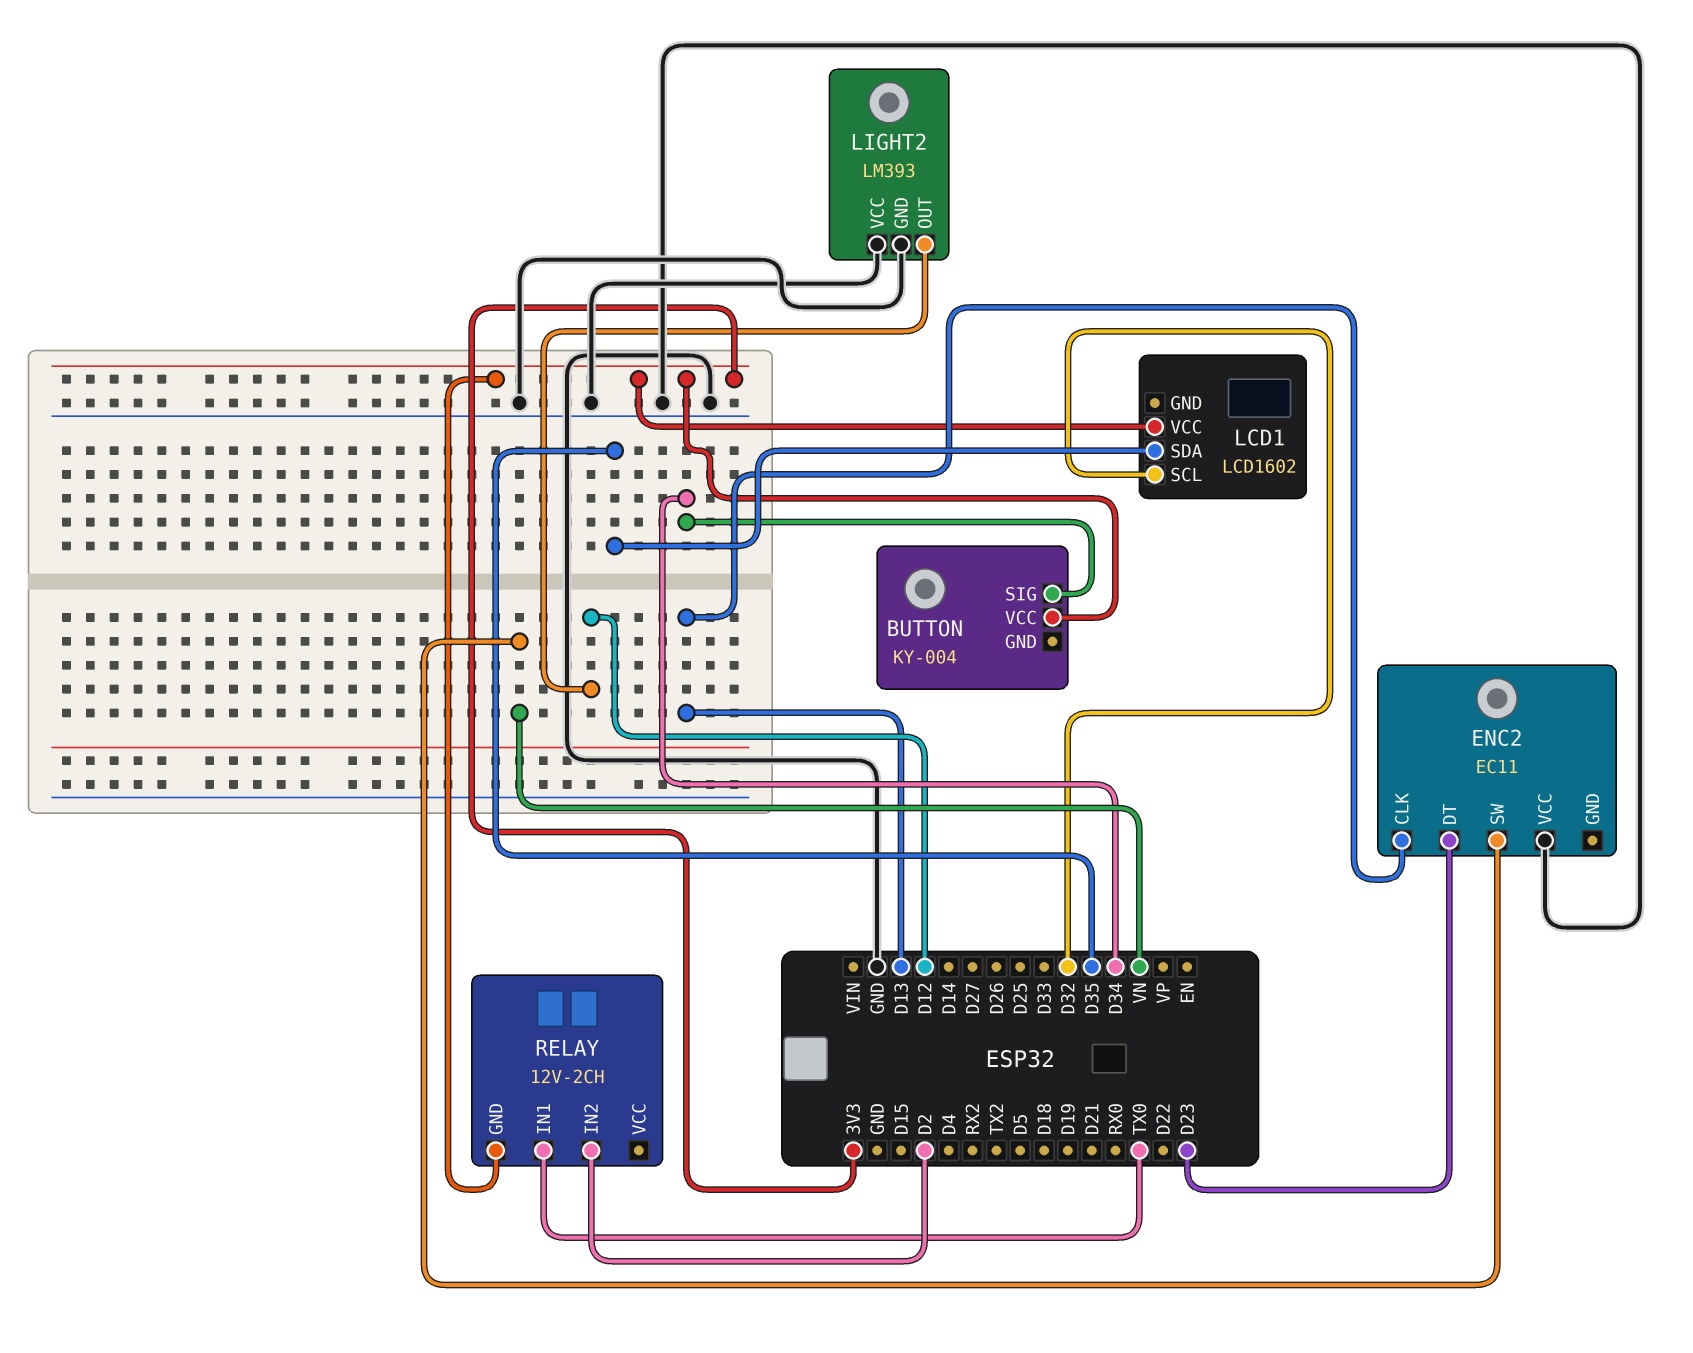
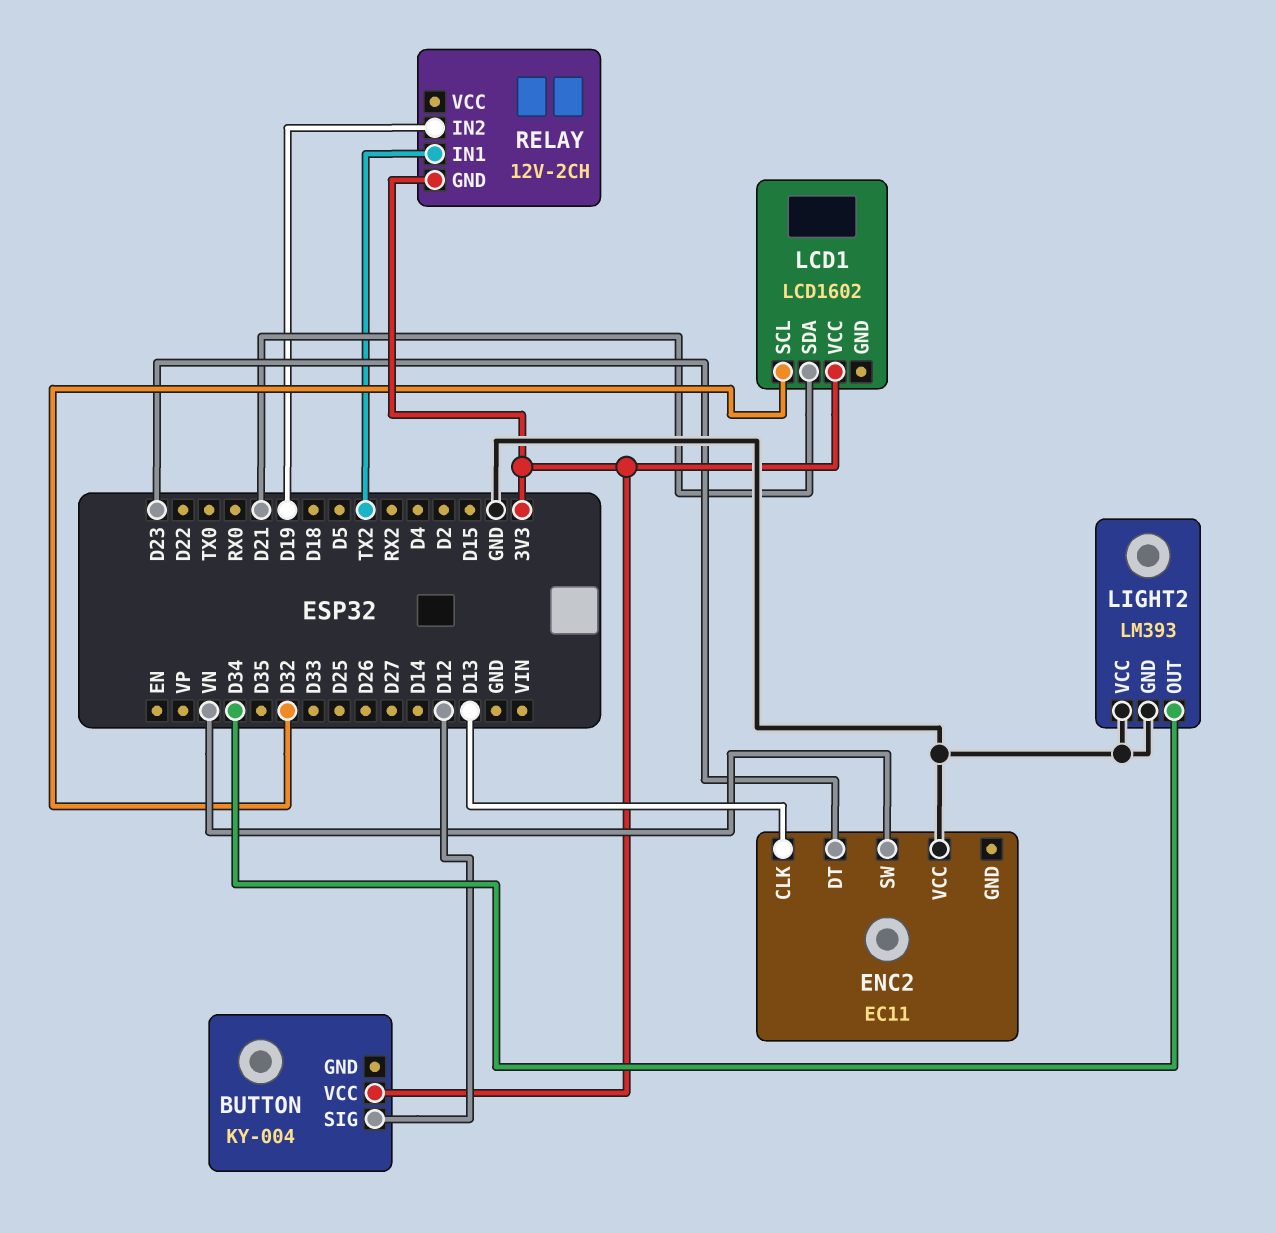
BUTTON pin SIG: D34 -> D12
LCD1 pin SDA: D35 -> D21
LIGHT2 pin OUT: D12 -> D34
RELAY pin IN1: TX0 -> TX2
RELAY pin IN2: D2 -> D19

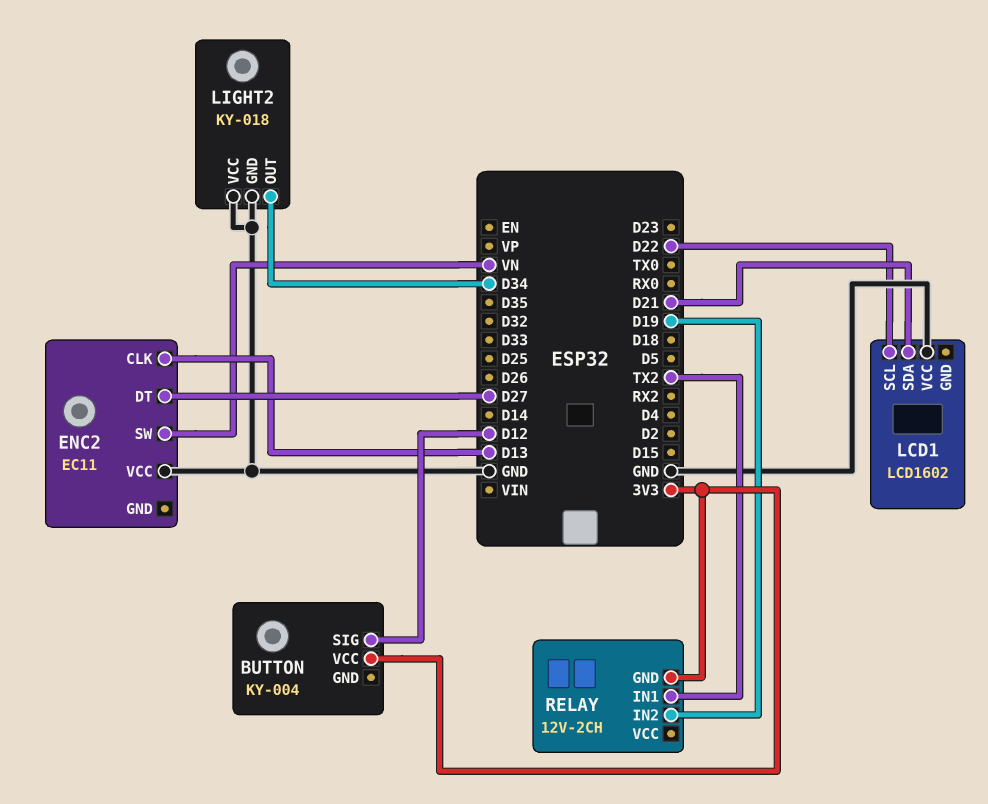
ENC2 pin DT: D23 -> D27
LCD1 pin SCL: D32 -> D22
LCD1 pin VCC: 3V3 -> GND
LIGHT2: LM393 -> KY-018

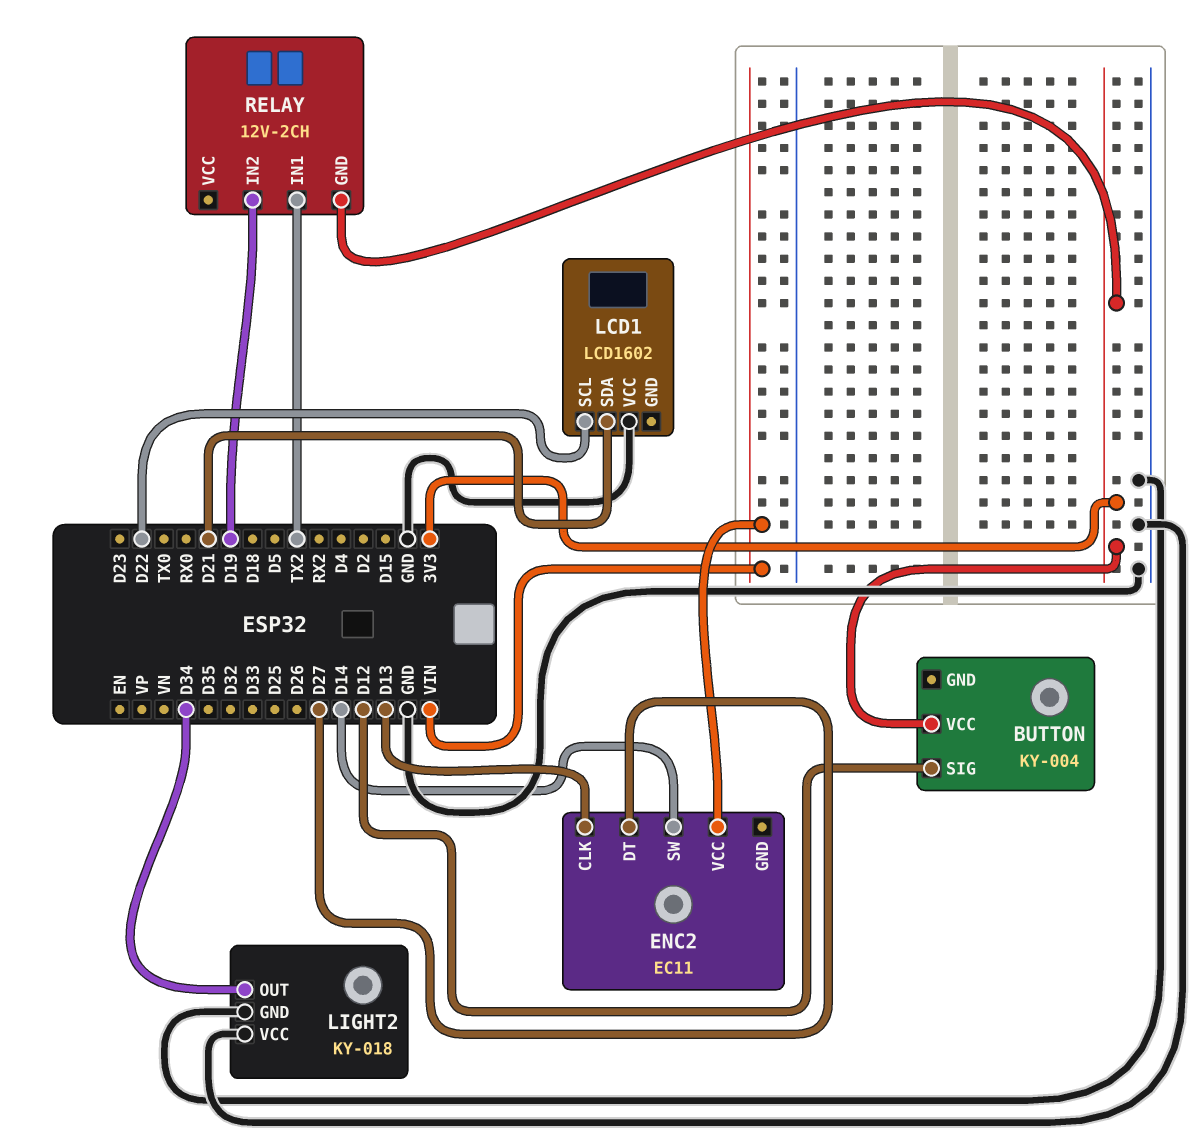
ENC2 pin SW: VN -> D14
ENC2 pin VCC: GND -> VIN

